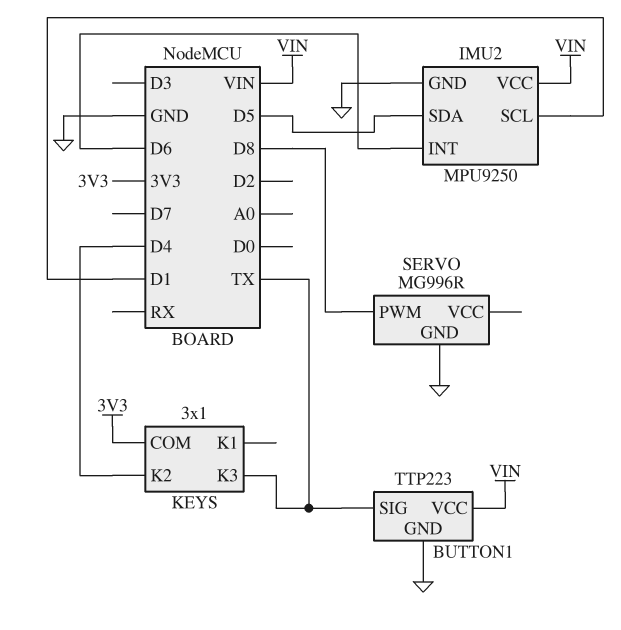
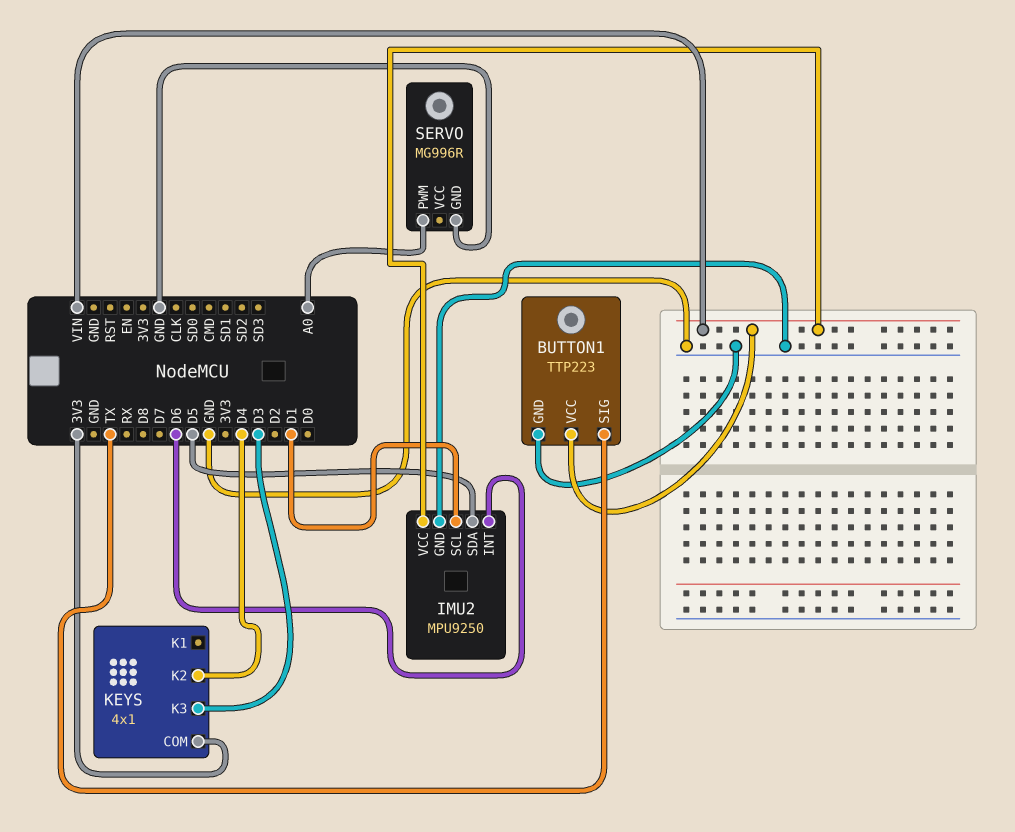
KEYS: 3x1 -> 4x1
KEYS pin K3: TX -> D3
SERVO pin PWM: D8 -> A0

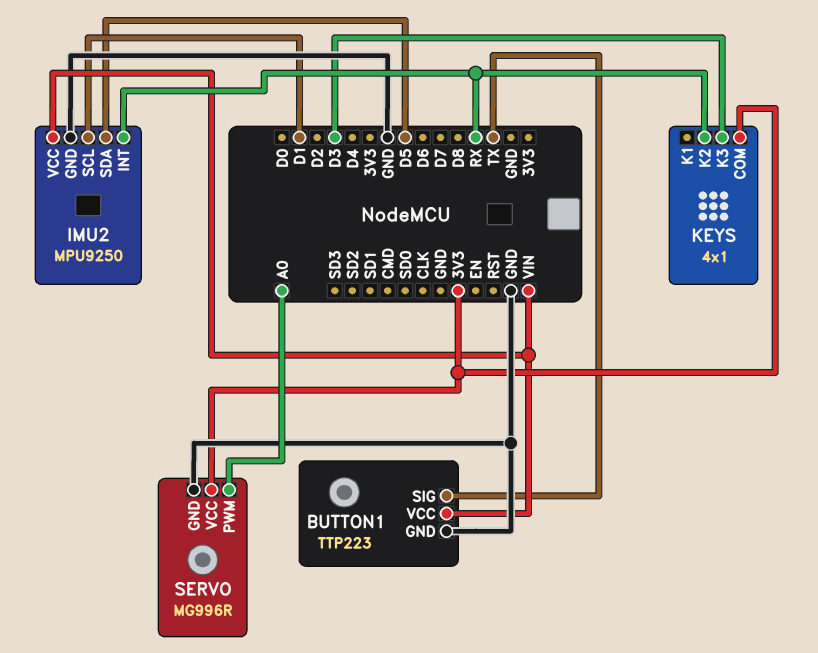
IMU2 pin INT: D6 -> RX
KEYS pin K2: D4 -> RX
SERVO pin VCC: none -> 3V3

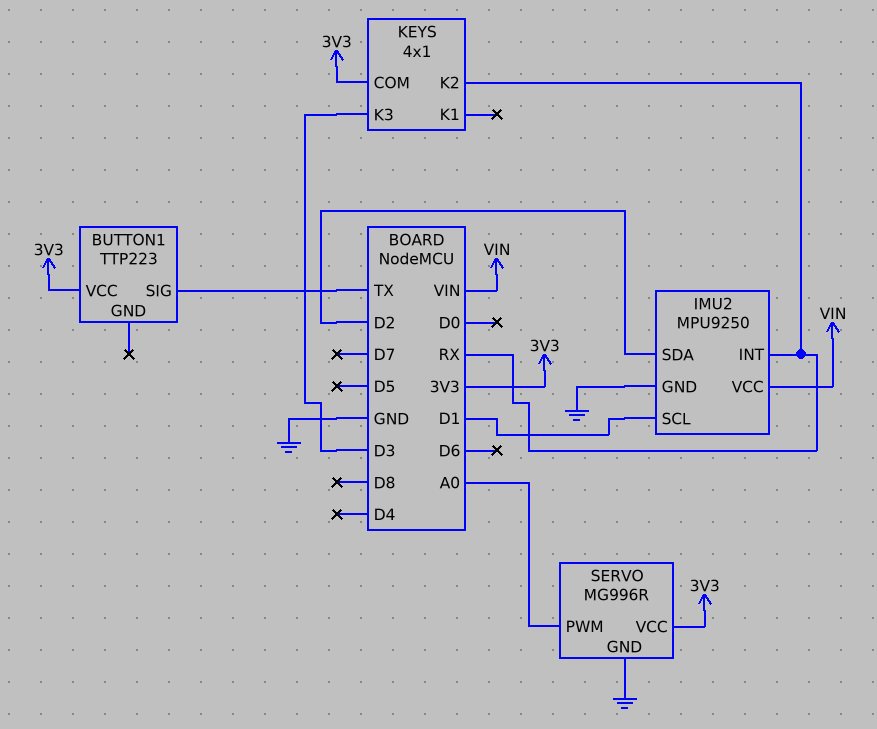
BUTTON1 pin GND: GND -> none
BUTTON1 pin VCC: VIN -> 3V3
IMU2 pin SDA: D5 -> D2

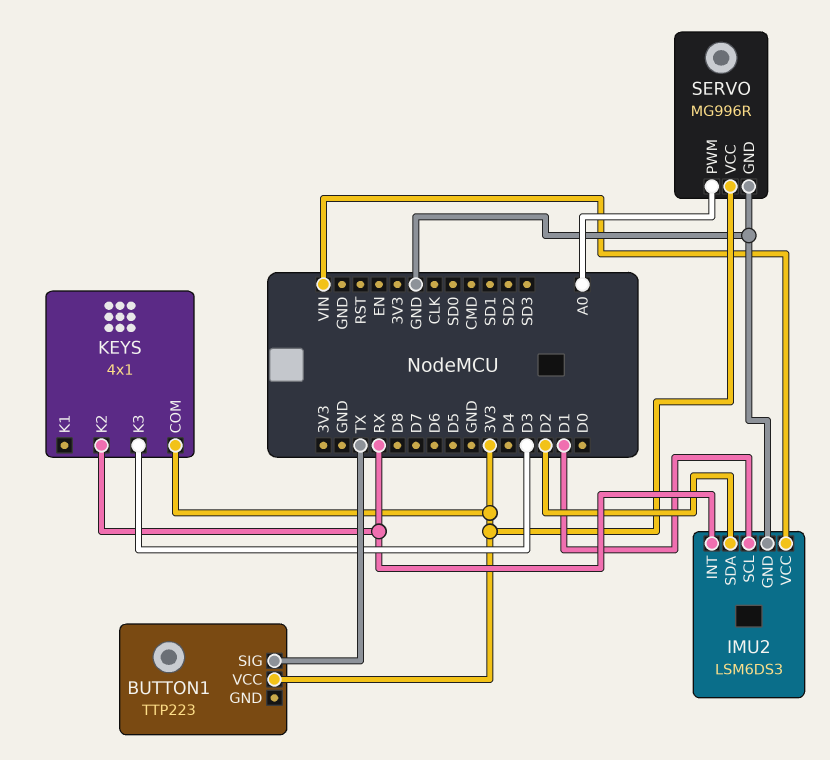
IMU2: MPU9250 -> LSM6DS3

